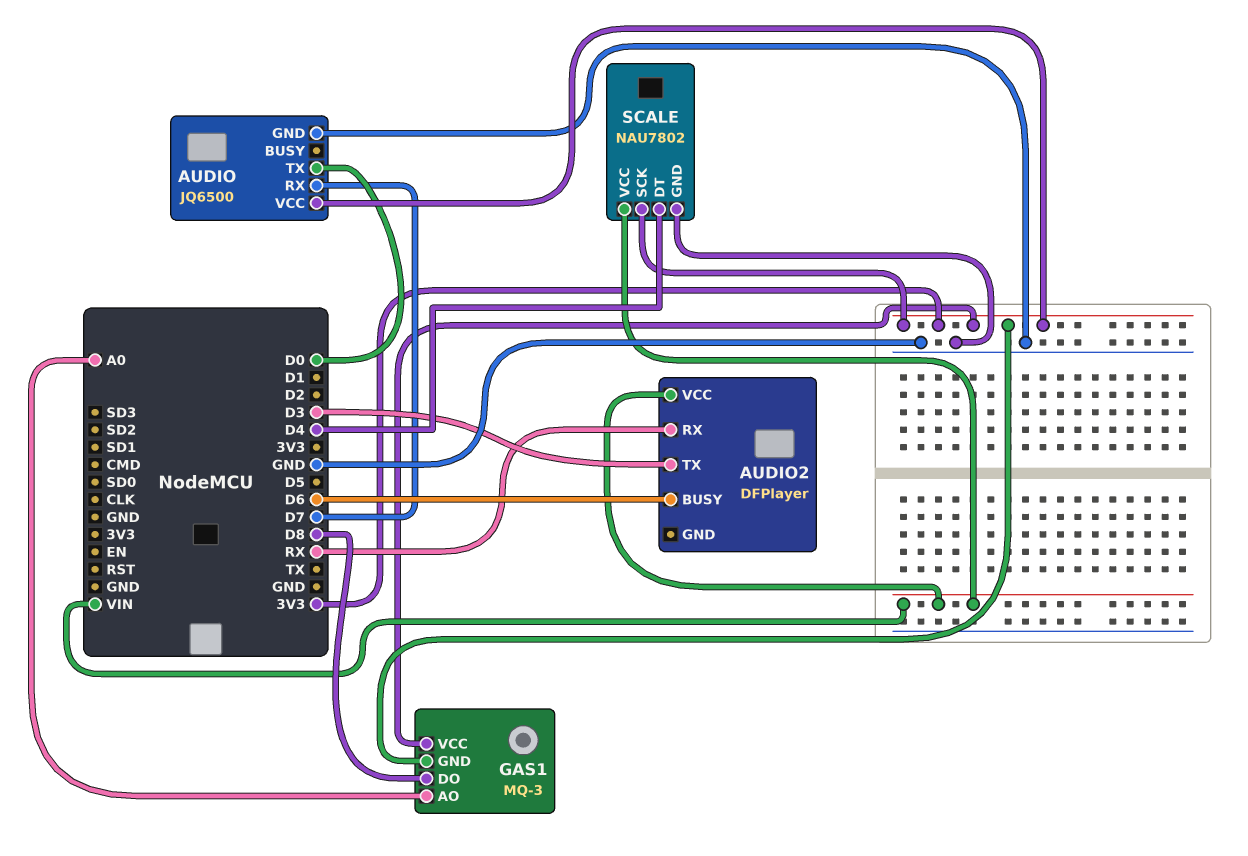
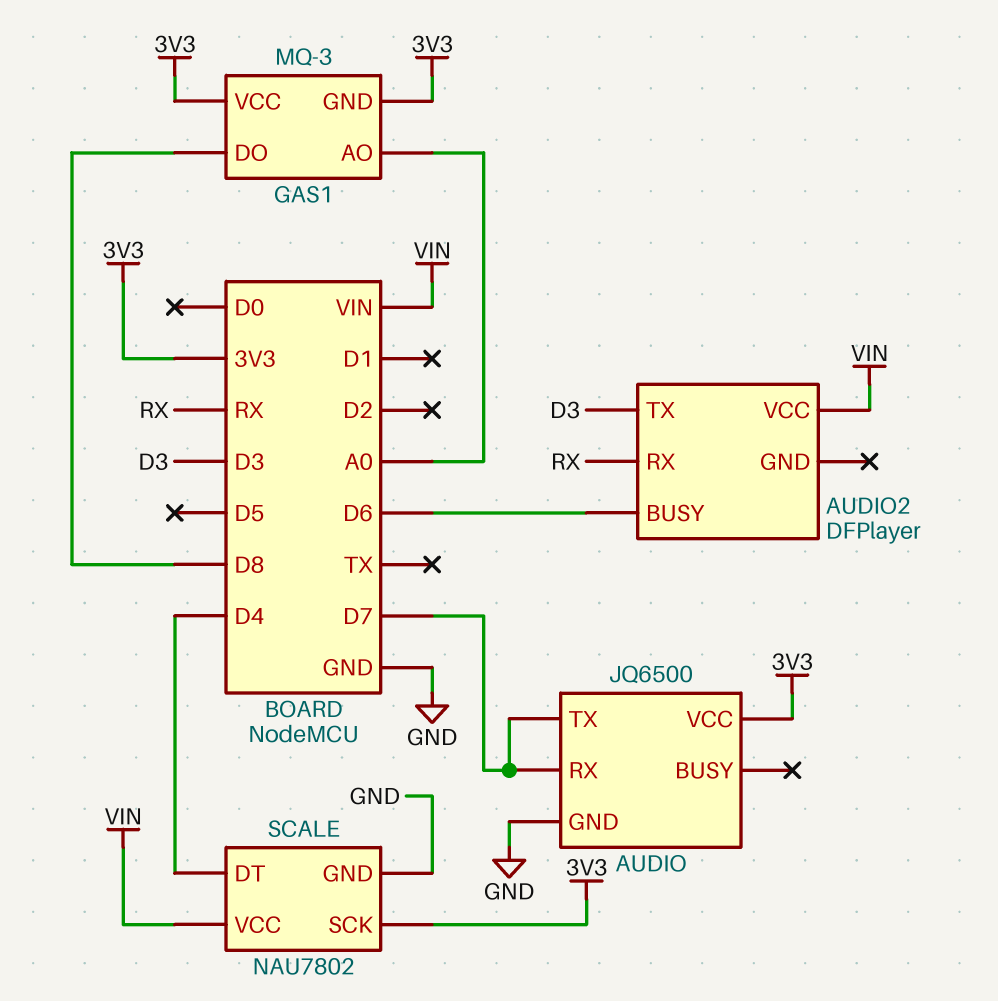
AUDIO pin TX: D0 -> D7

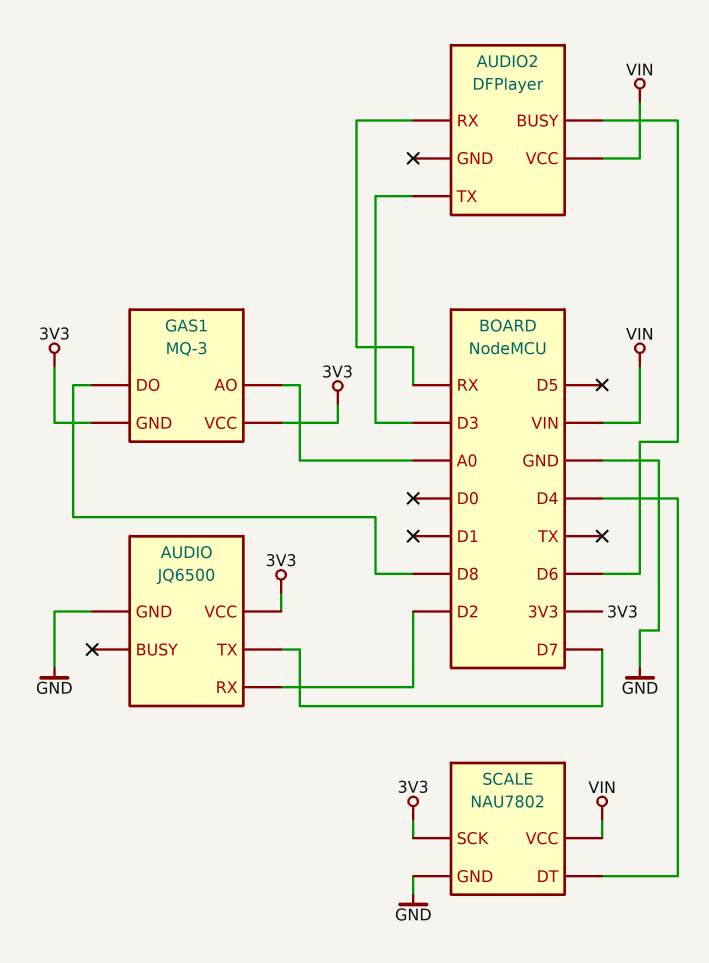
AUDIO pin RX: D7 -> D2

